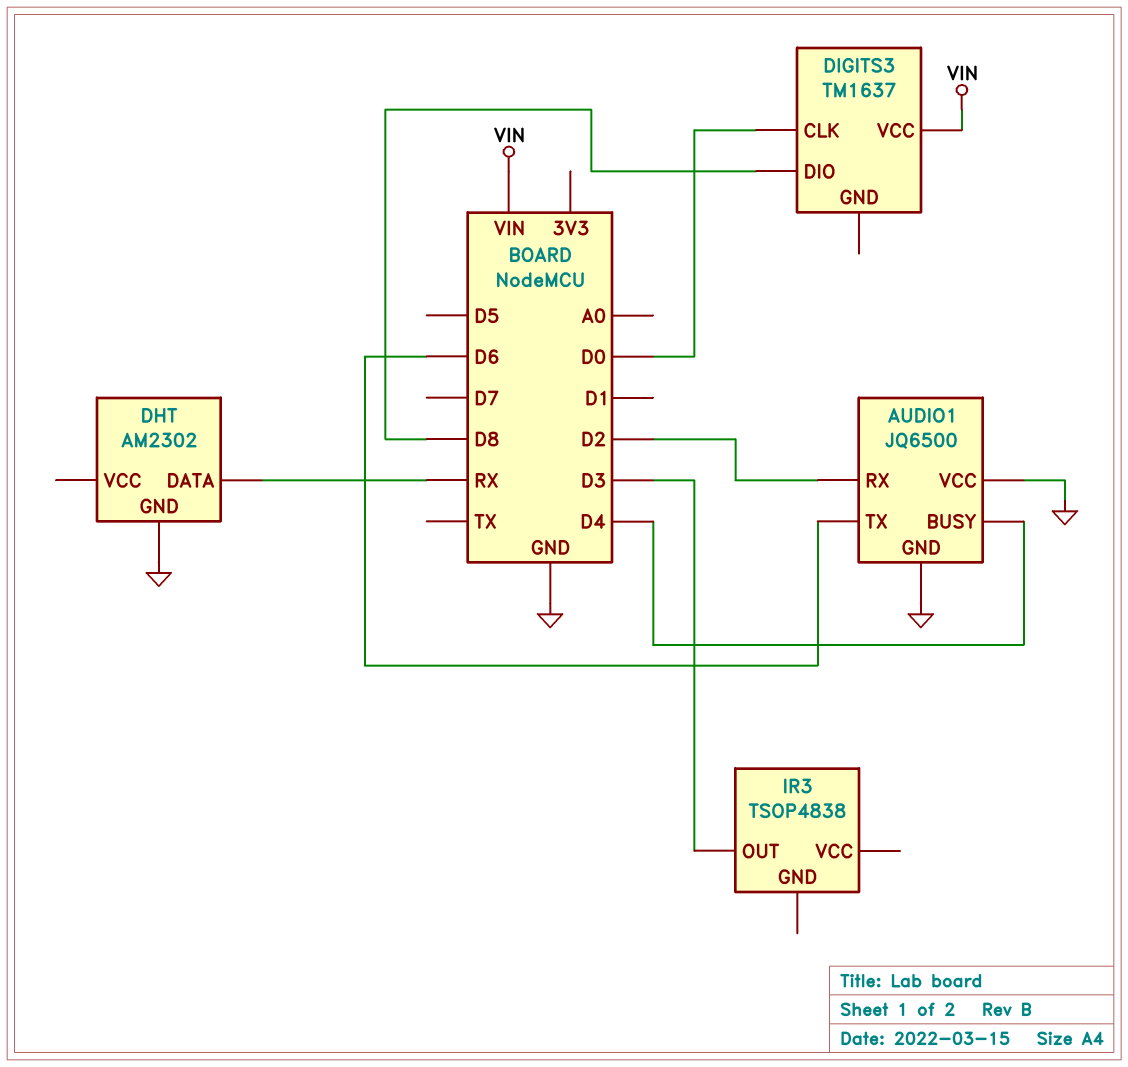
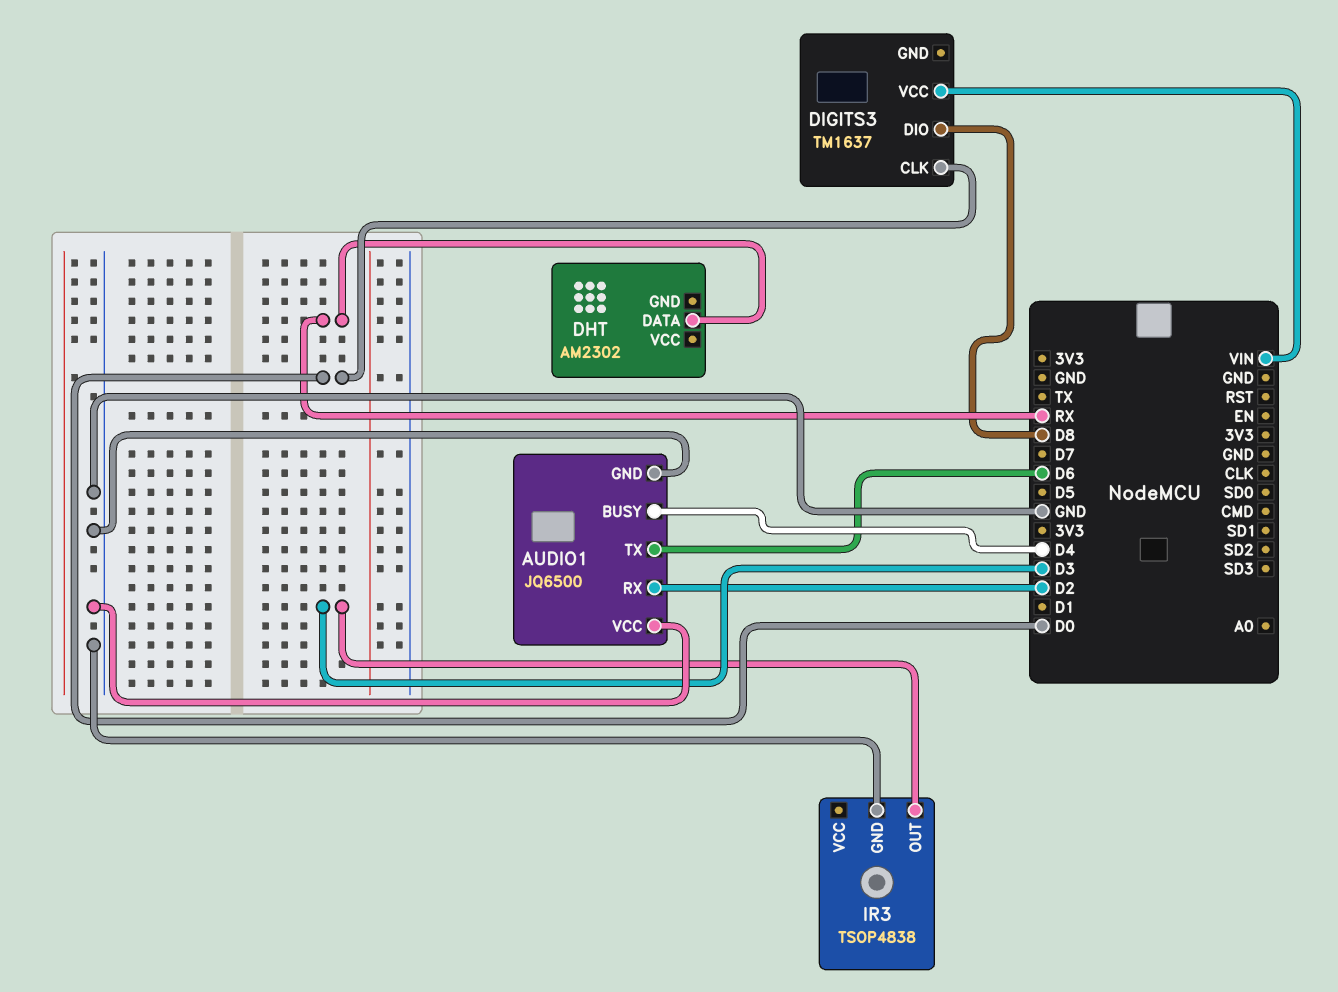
DHT pin GND: GND -> none
IR3 pin GND: none -> GND

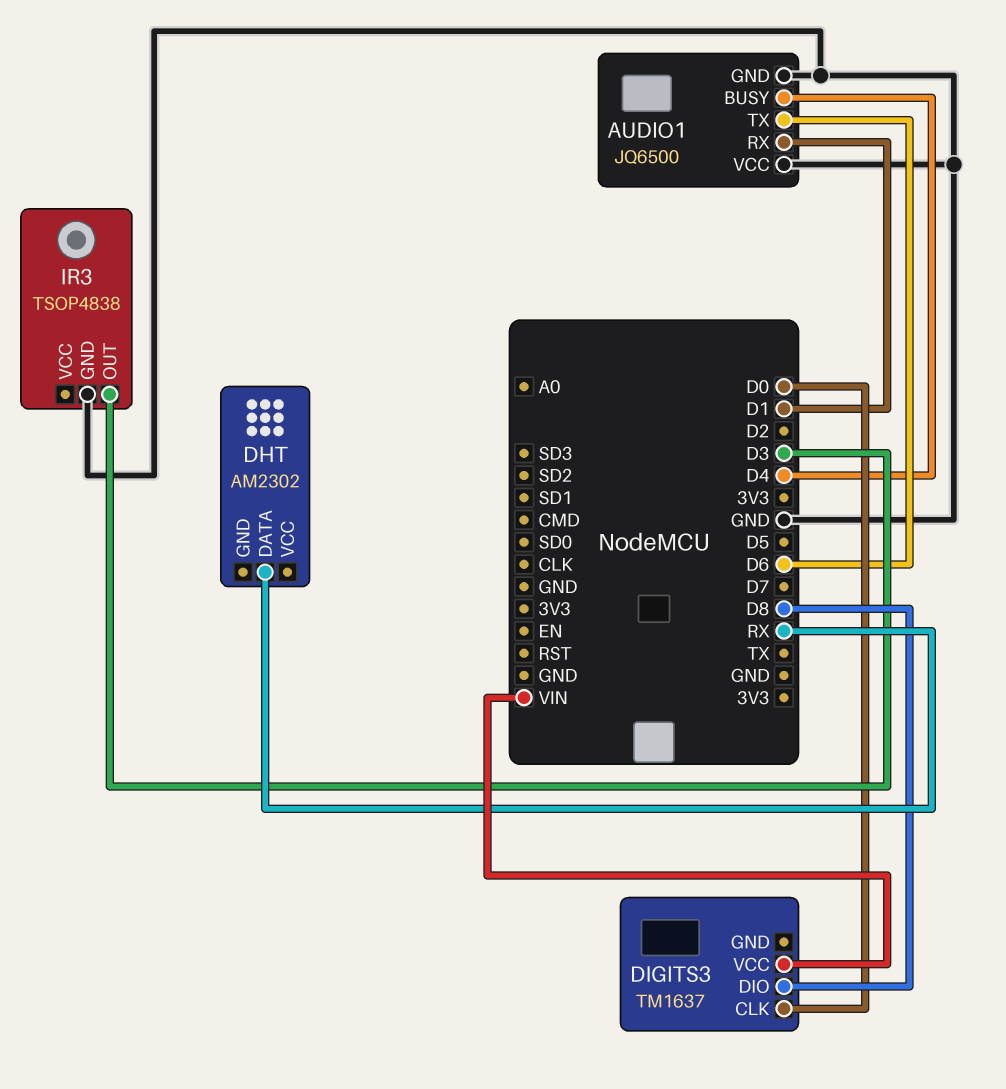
AUDIO1 pin RX: D2 -> D1

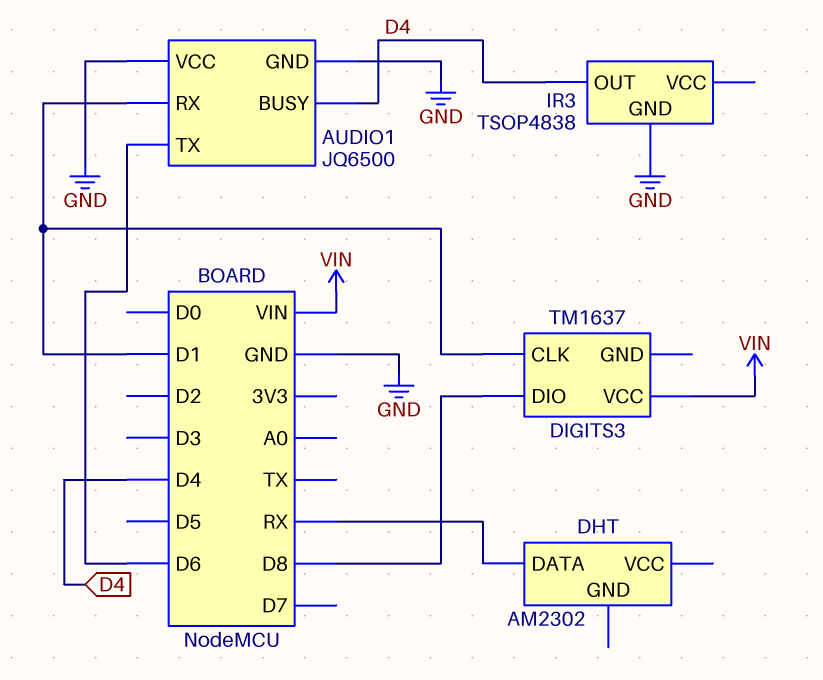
DIGITS3 pin CLK: D0 -> D1
IR3 pin OUT: D3 -> D4

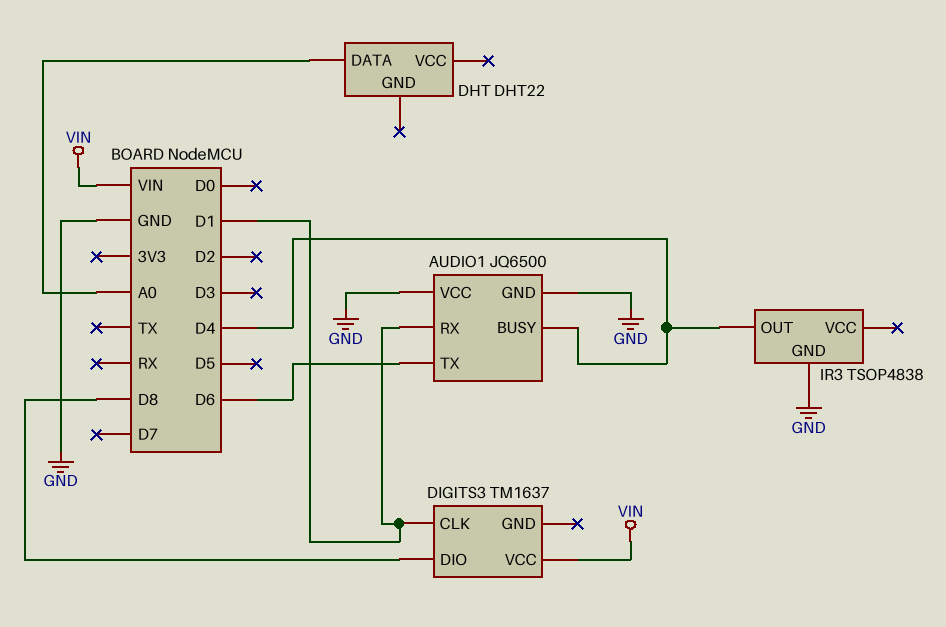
DHT: AM2302 -> DHT22
DHT pin DATA: RX -> A0

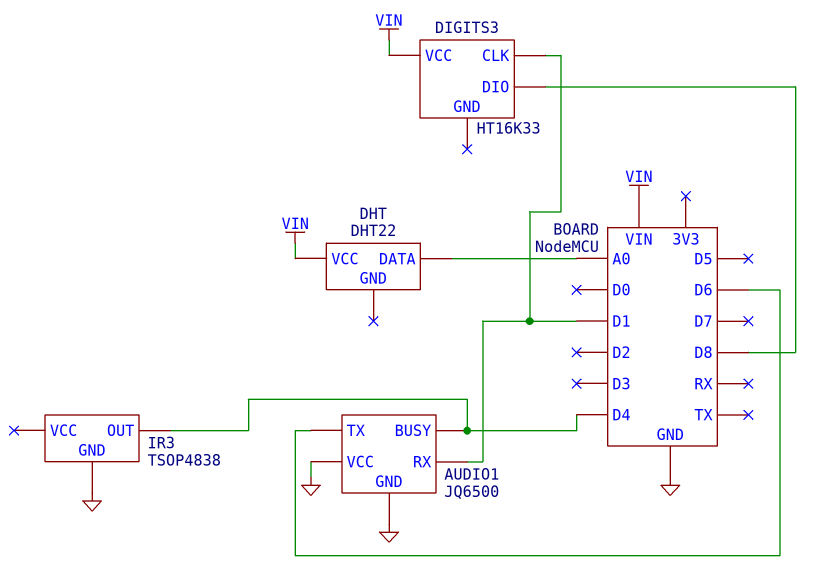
DHT pin VCC: none -> VIN
DIGITS3: TM1637 -> HT16K33

